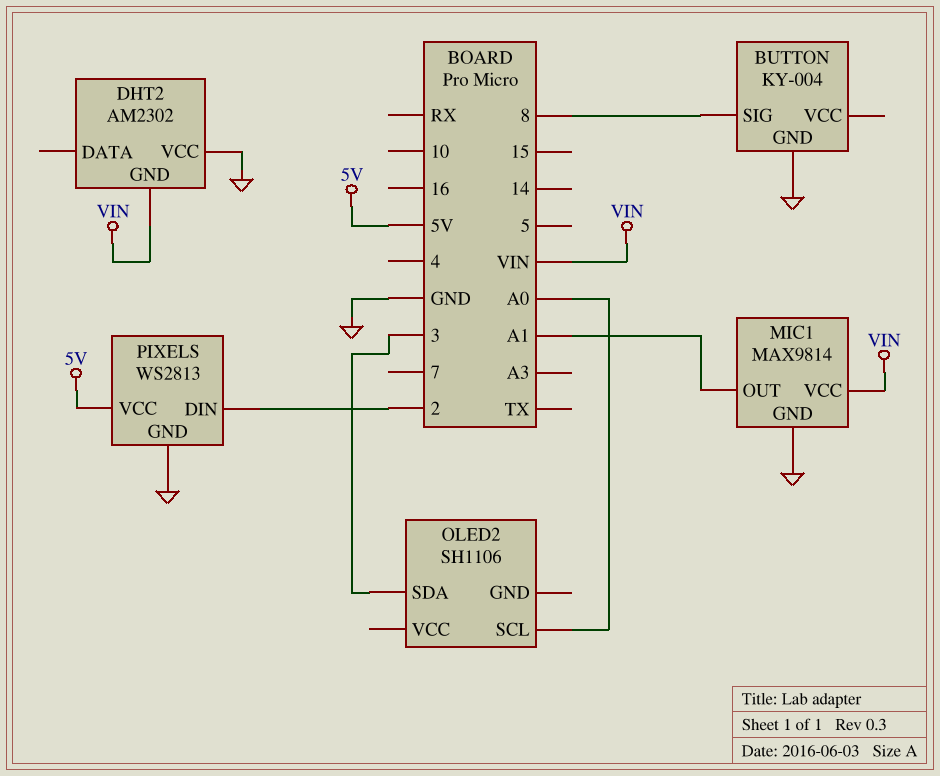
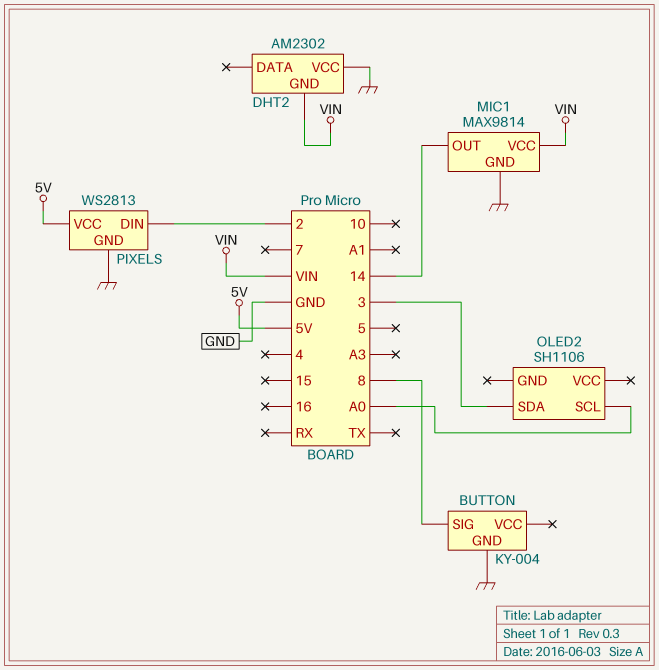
MIC1 pin OUT: A1 -> 14

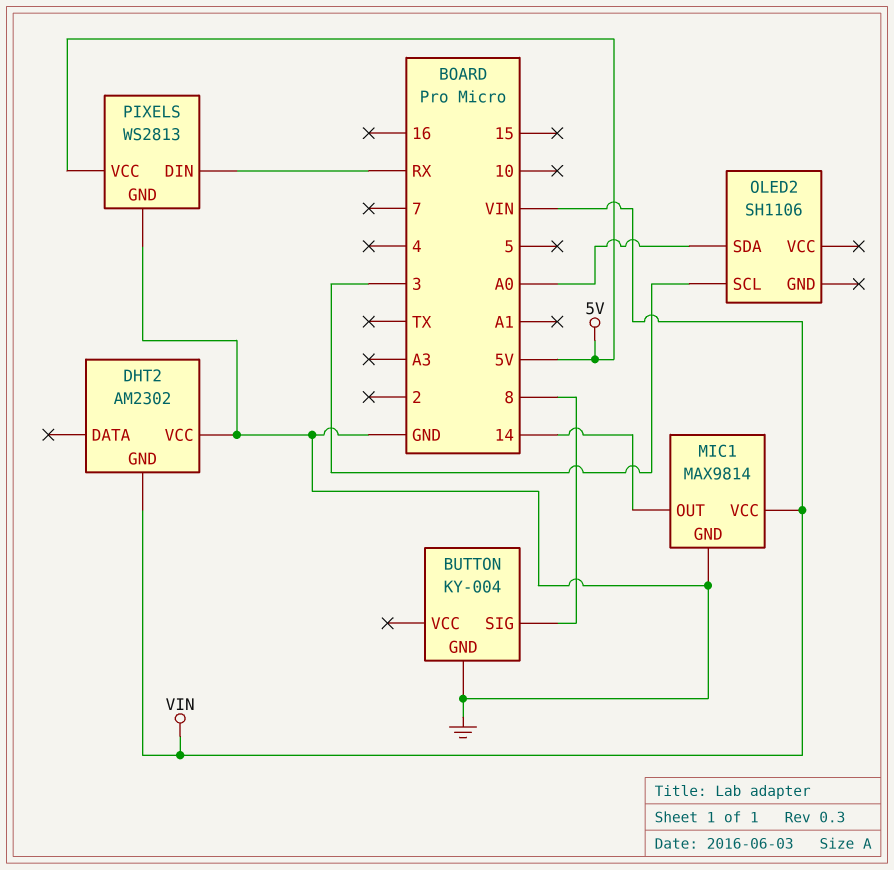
OLED2 pin SCL: A0 -> 3
OLED2 pin SDA: 3 -> A0
PIXELS pin DIN: 2 -> RX

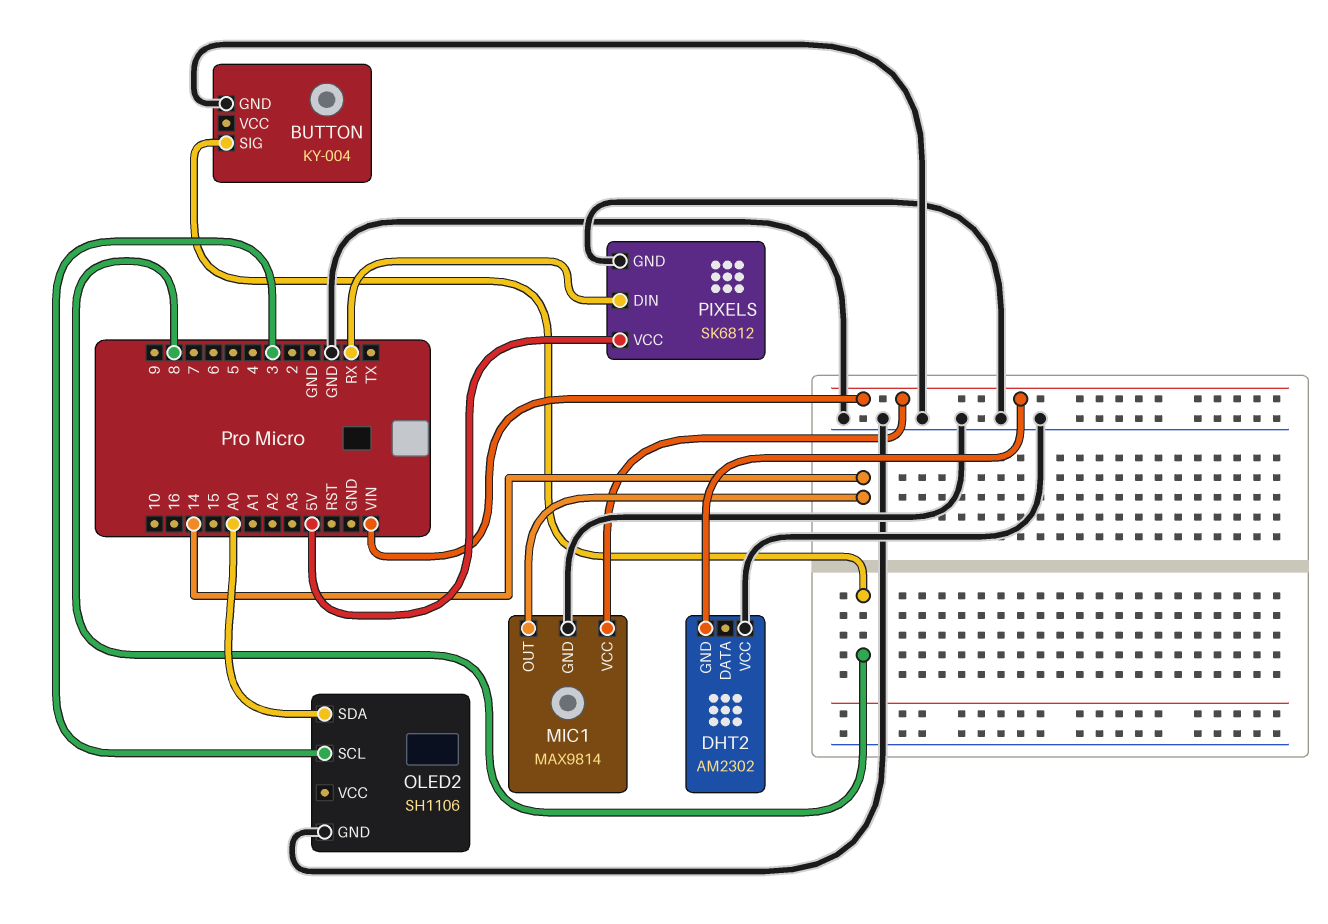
OLED2 pin GND: none -> GND
PIXELS: WS2813 -> SK6812

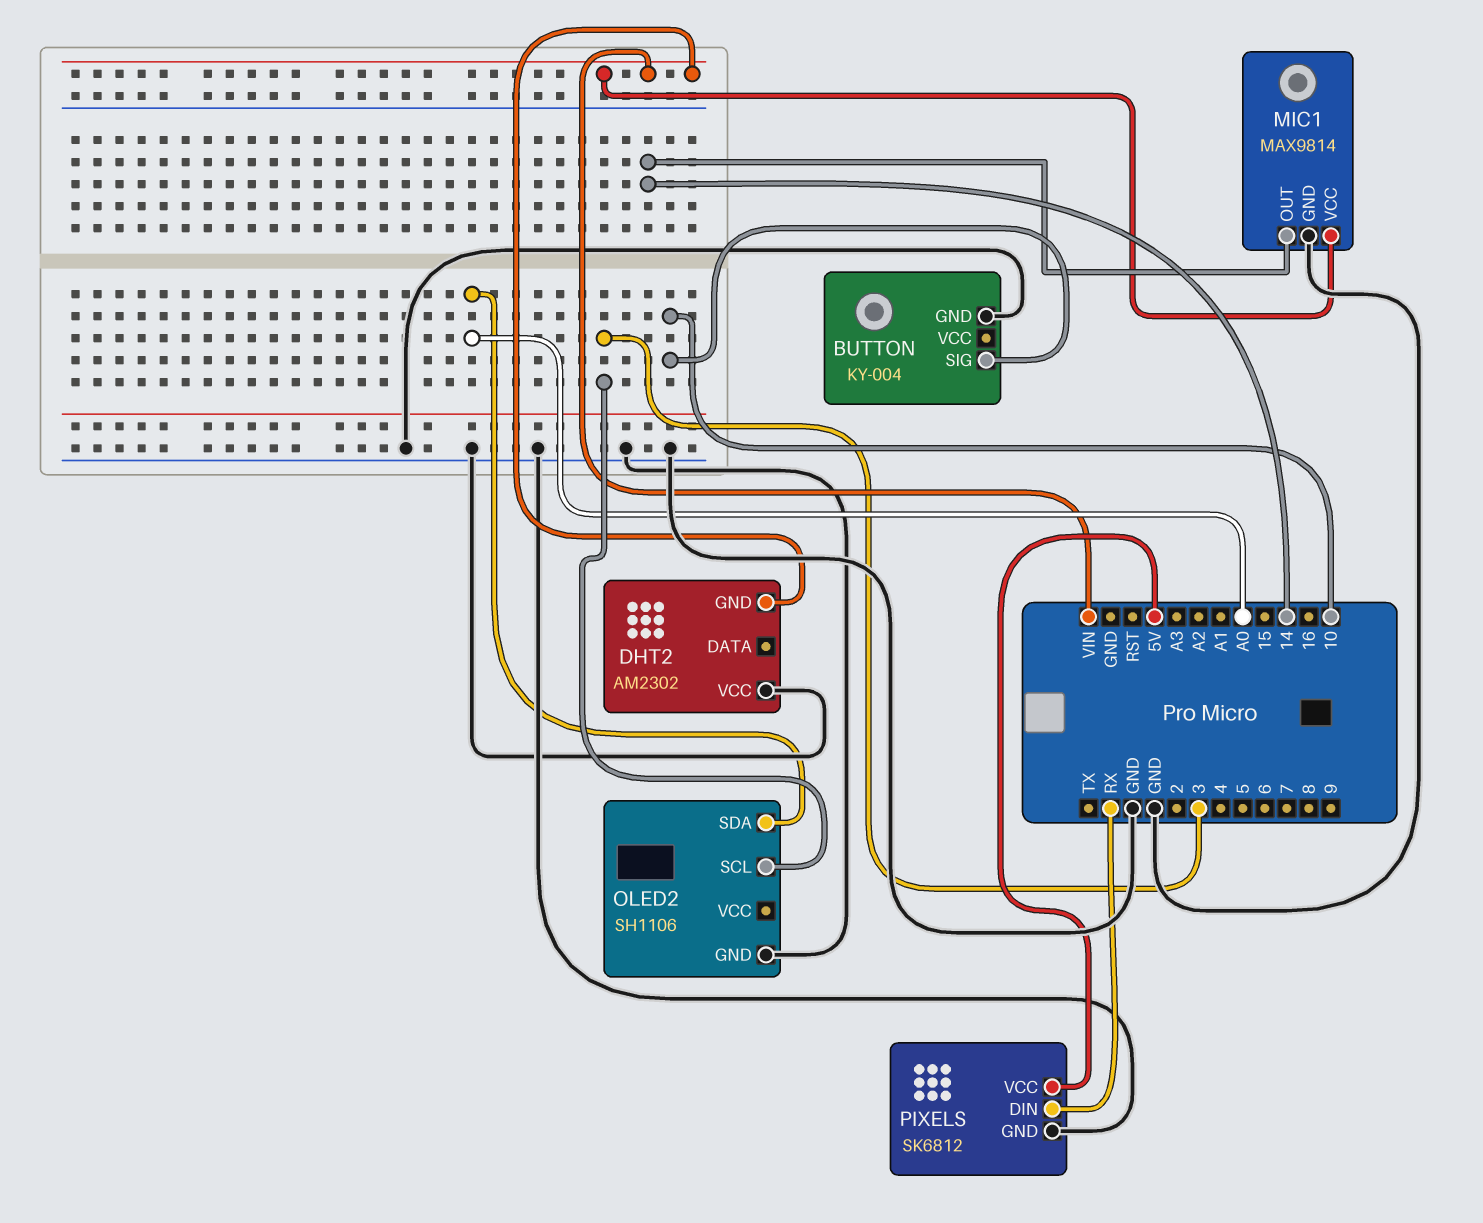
BUTTON pin SIG: 8 -> 10

